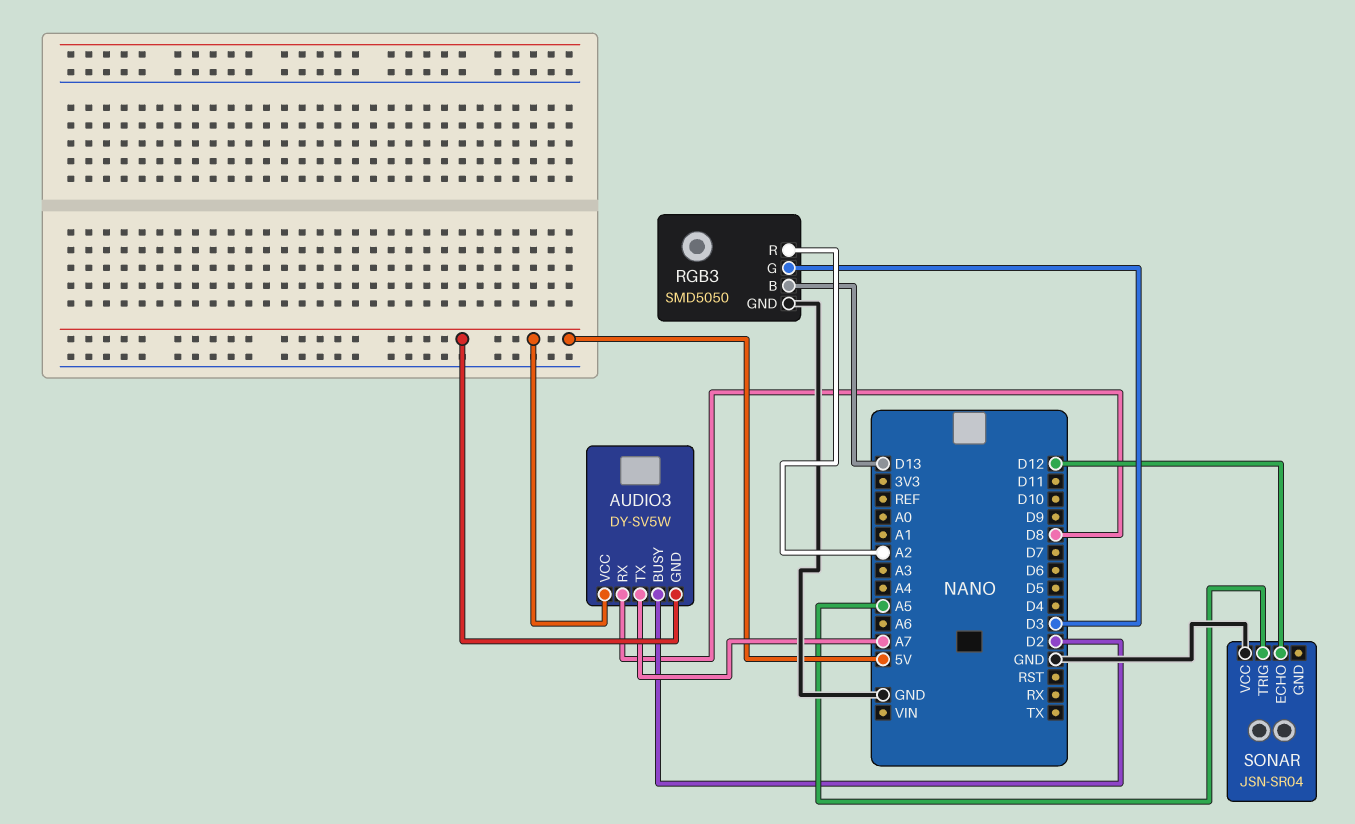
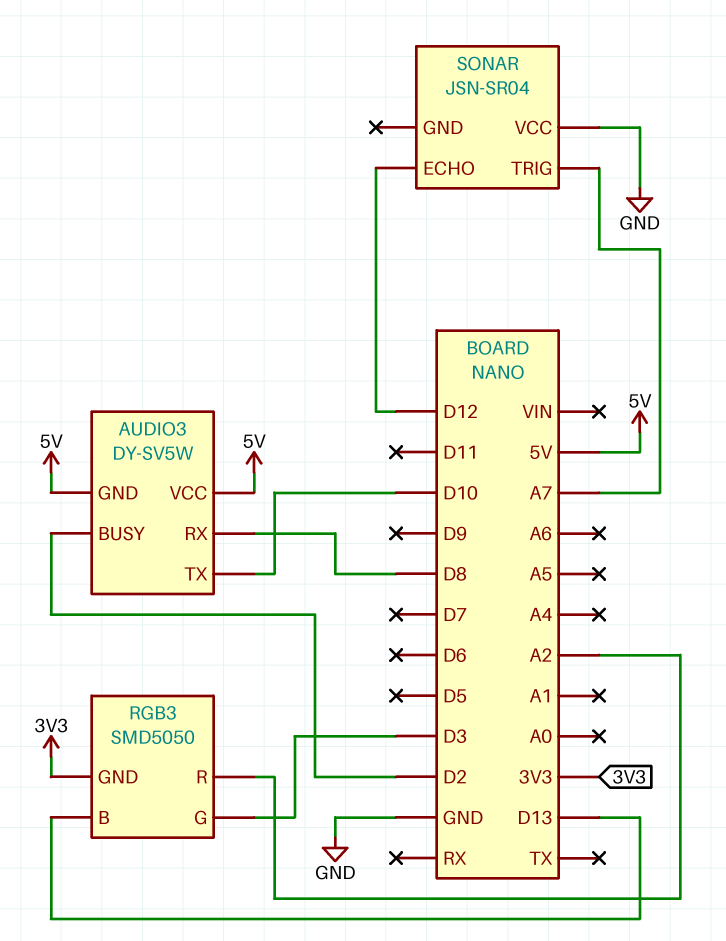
AUDIO3 pin TX: A7 -> D10
RGB3 pin GND: GND -> 3V3
SONAR pin TRIG: A5 -> A7

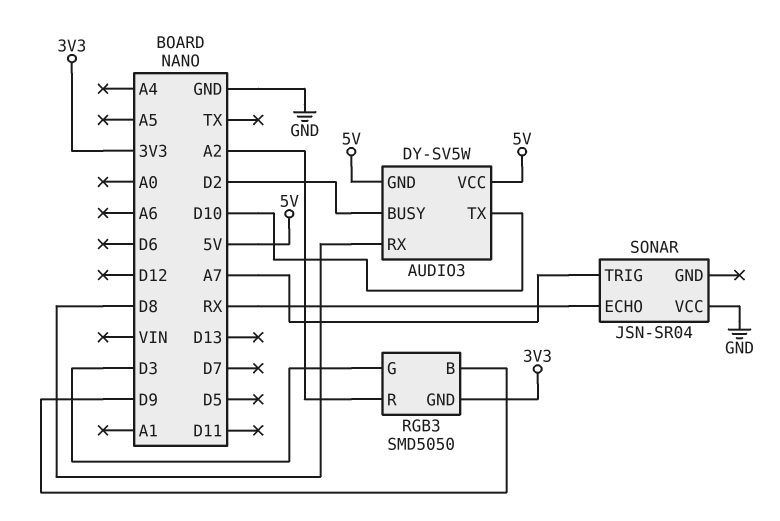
RGB3 pin B: D13 -> D9
SONAR pin ECHO: D12 -> RX

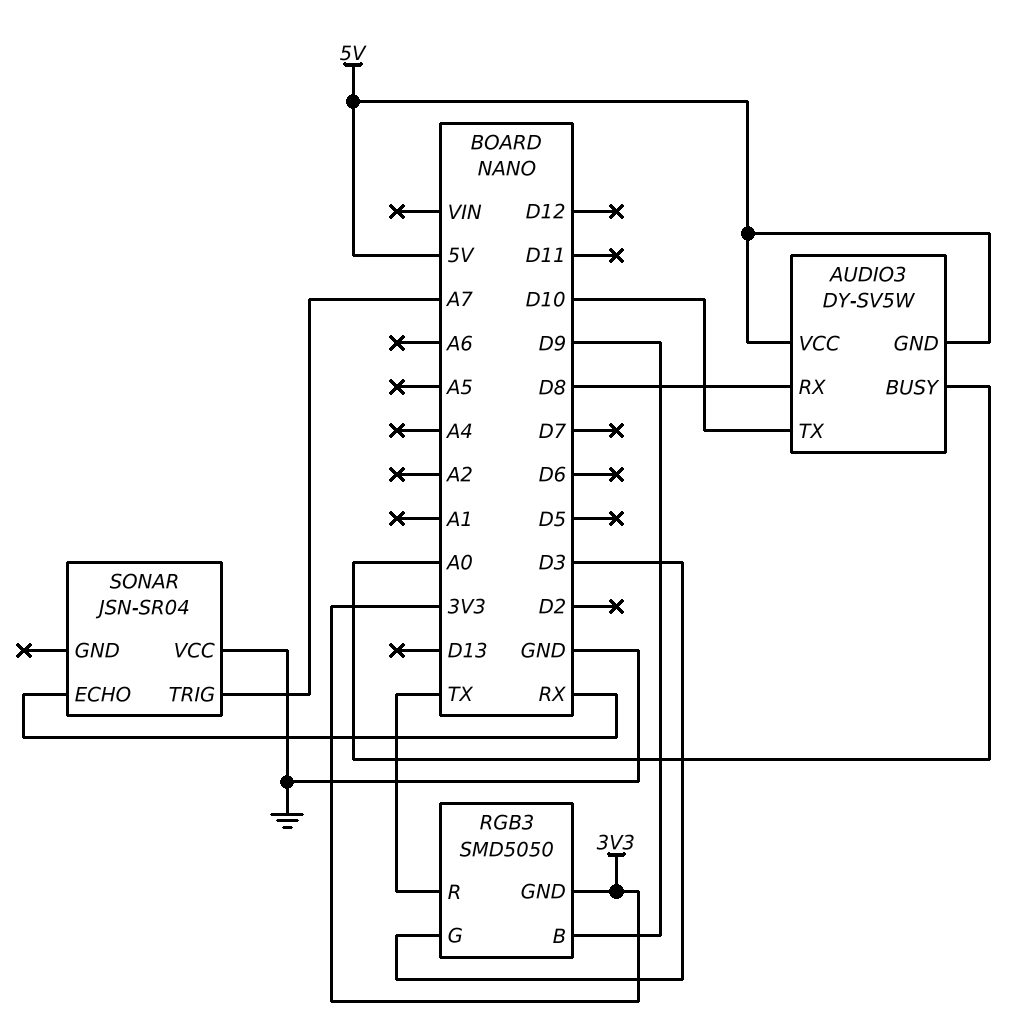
AUDIO3 pin BUSY: D2 -> A0
RGB3 pin R: A2 -> TX

